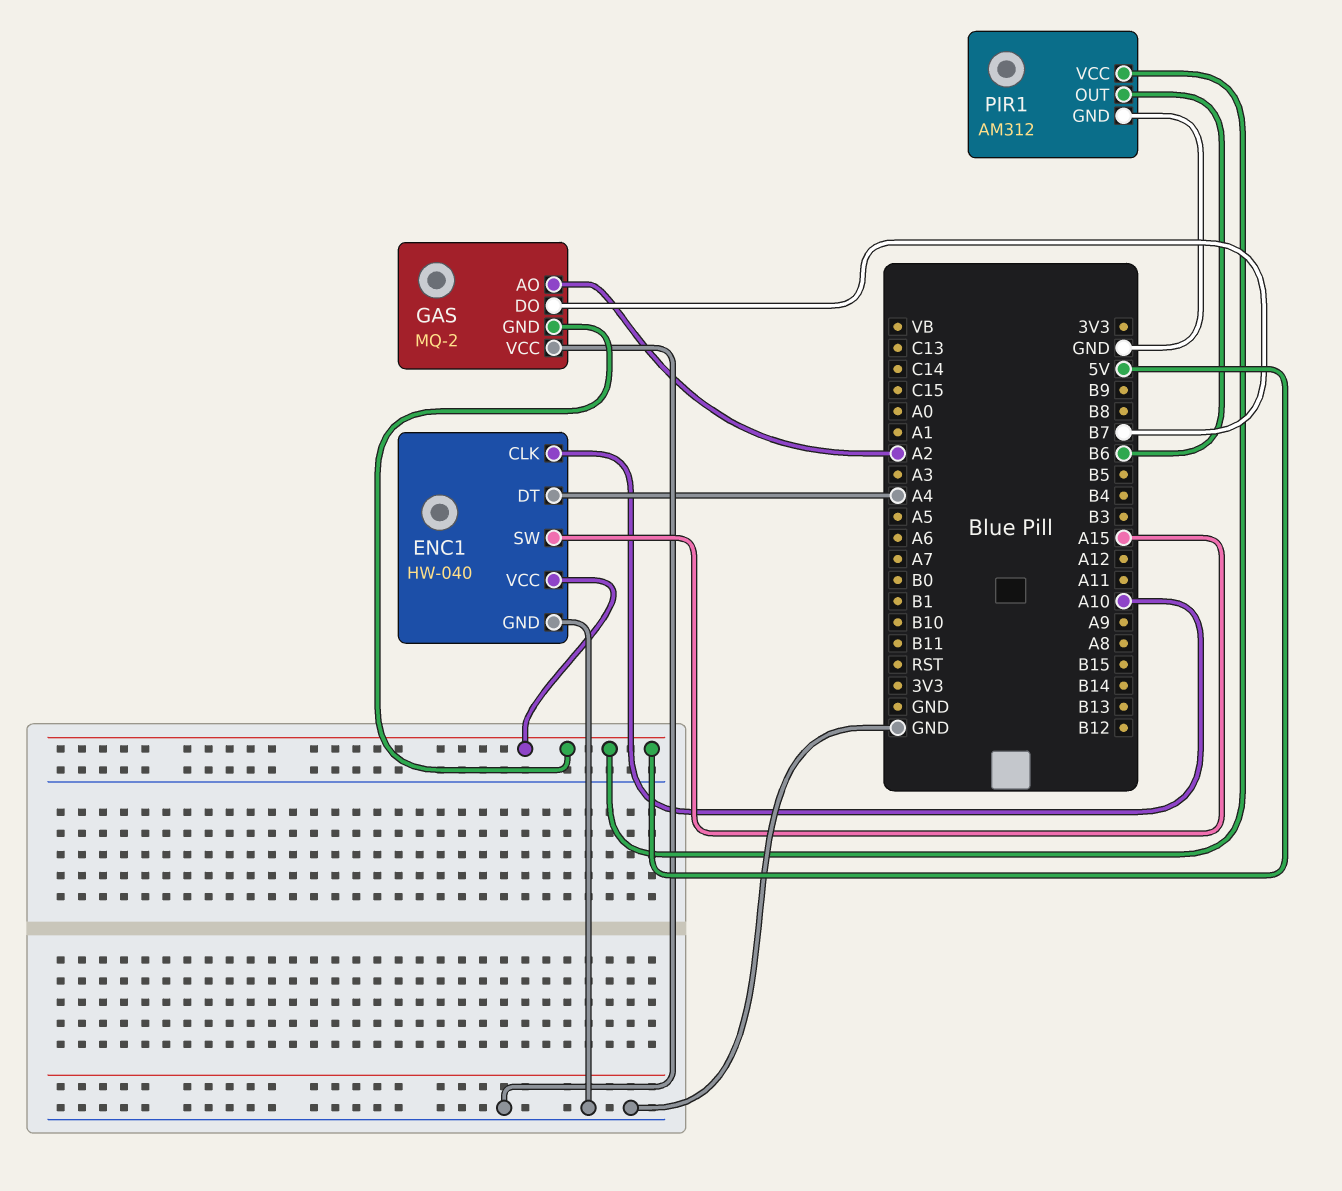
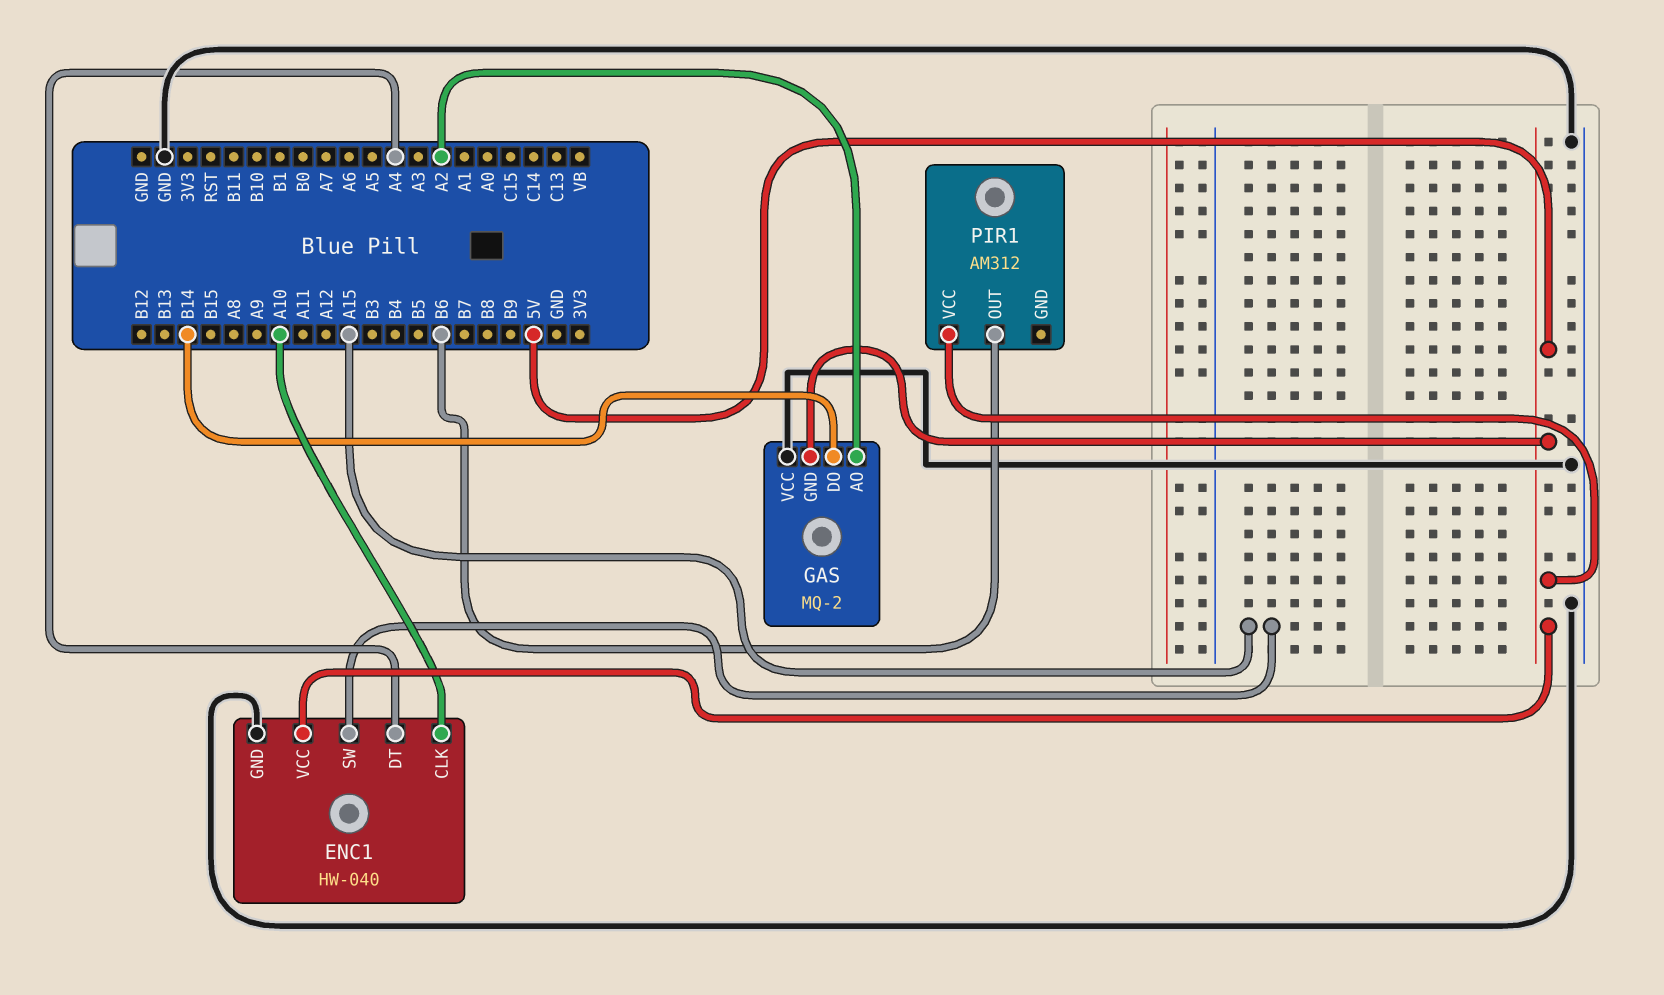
GAS pin DO: B7 -> B14
PIR1 pin GND: GND -> none

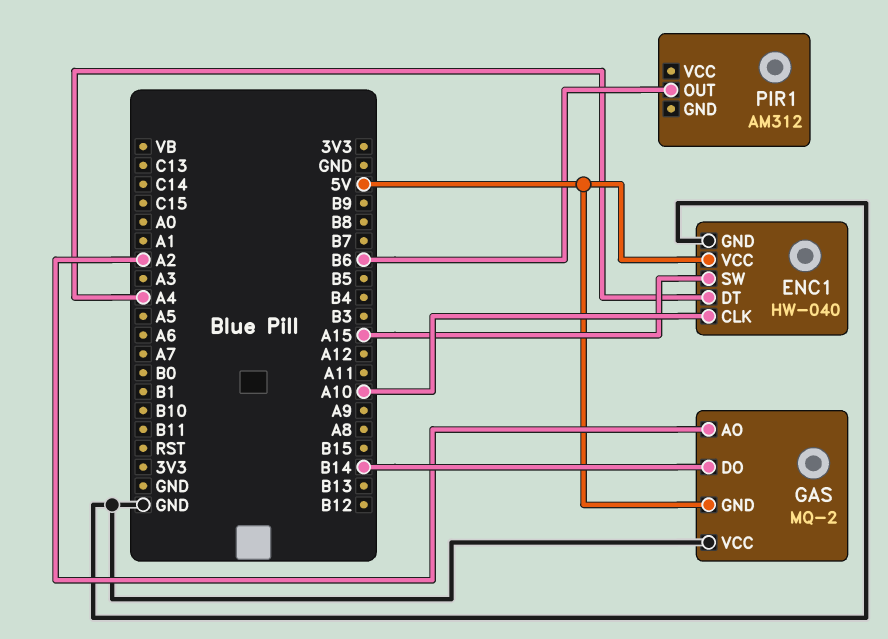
PIR1 pin VCC: 5V -> none

